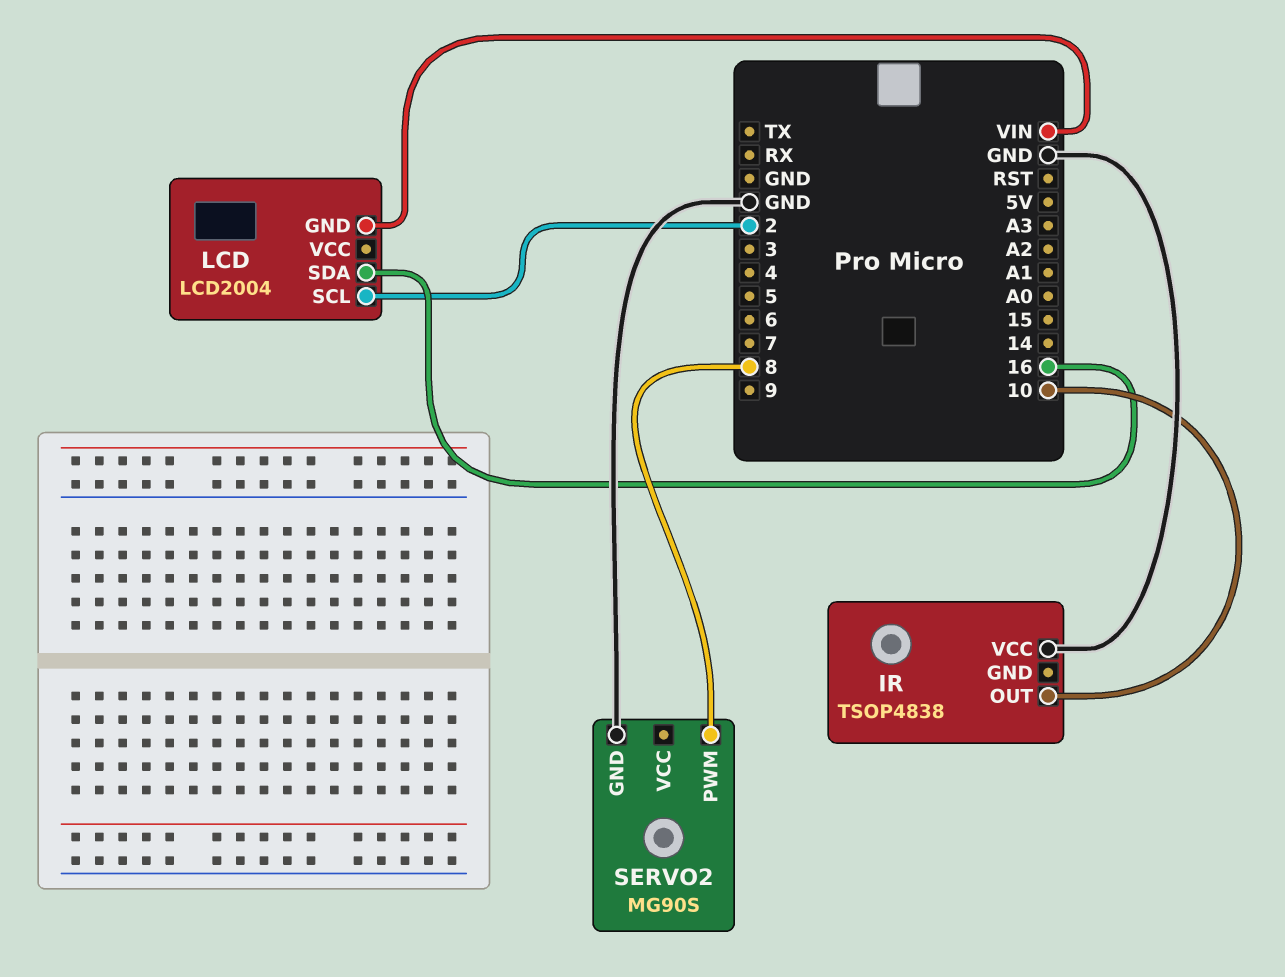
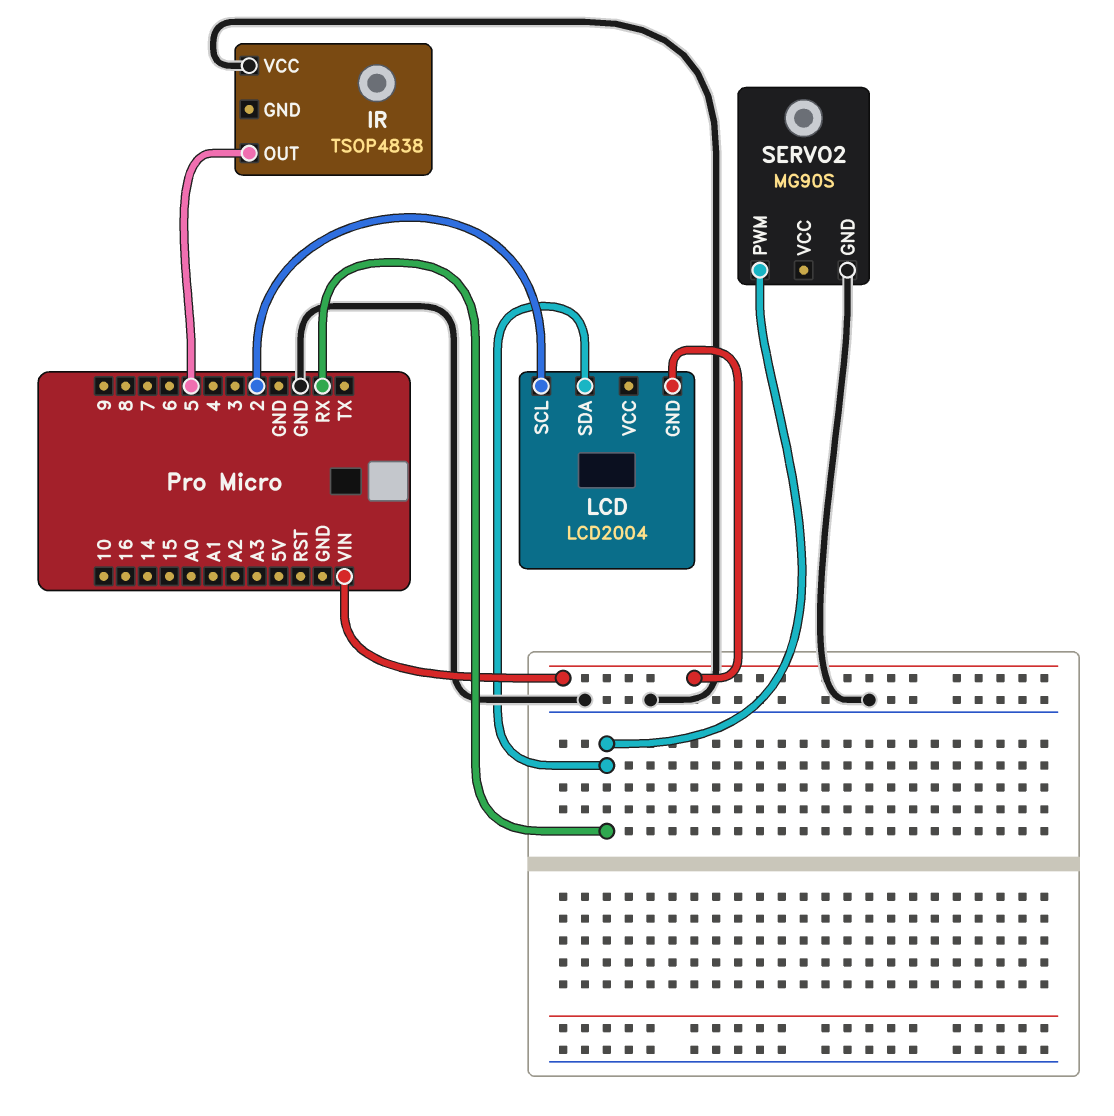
IR pin OUT: 10 -> 5
LCD pin SDA: 16 -> RX
SERVO2 pin PWM: 8 -> RX

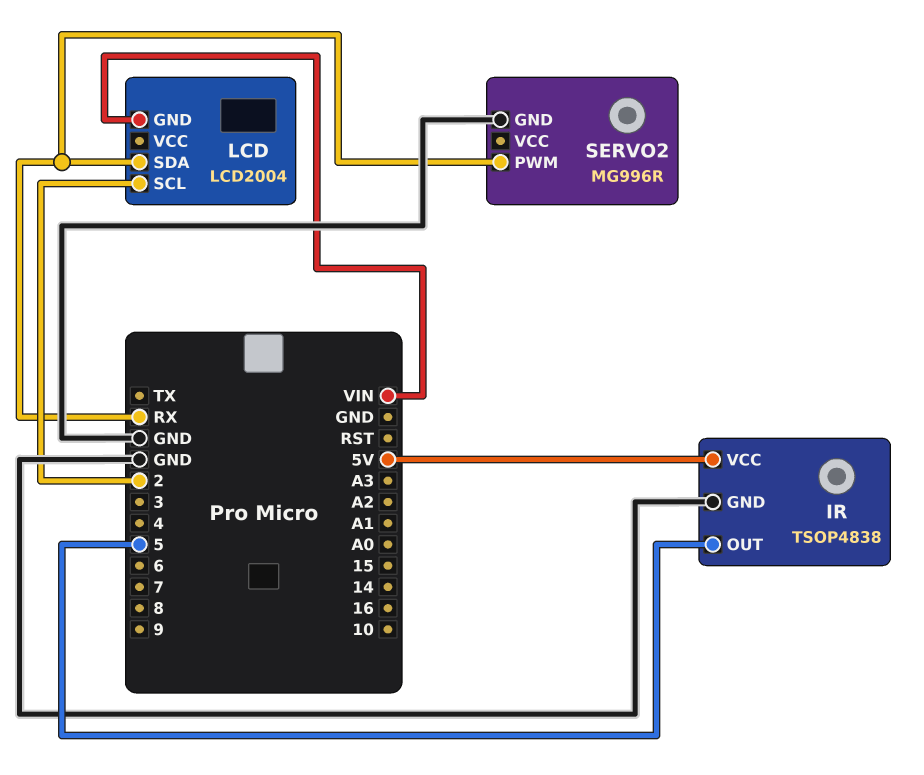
IR pin GND: none -> GND
IR pin VCC: GND -> 5V
SERVO2: MG90S -> MG996R

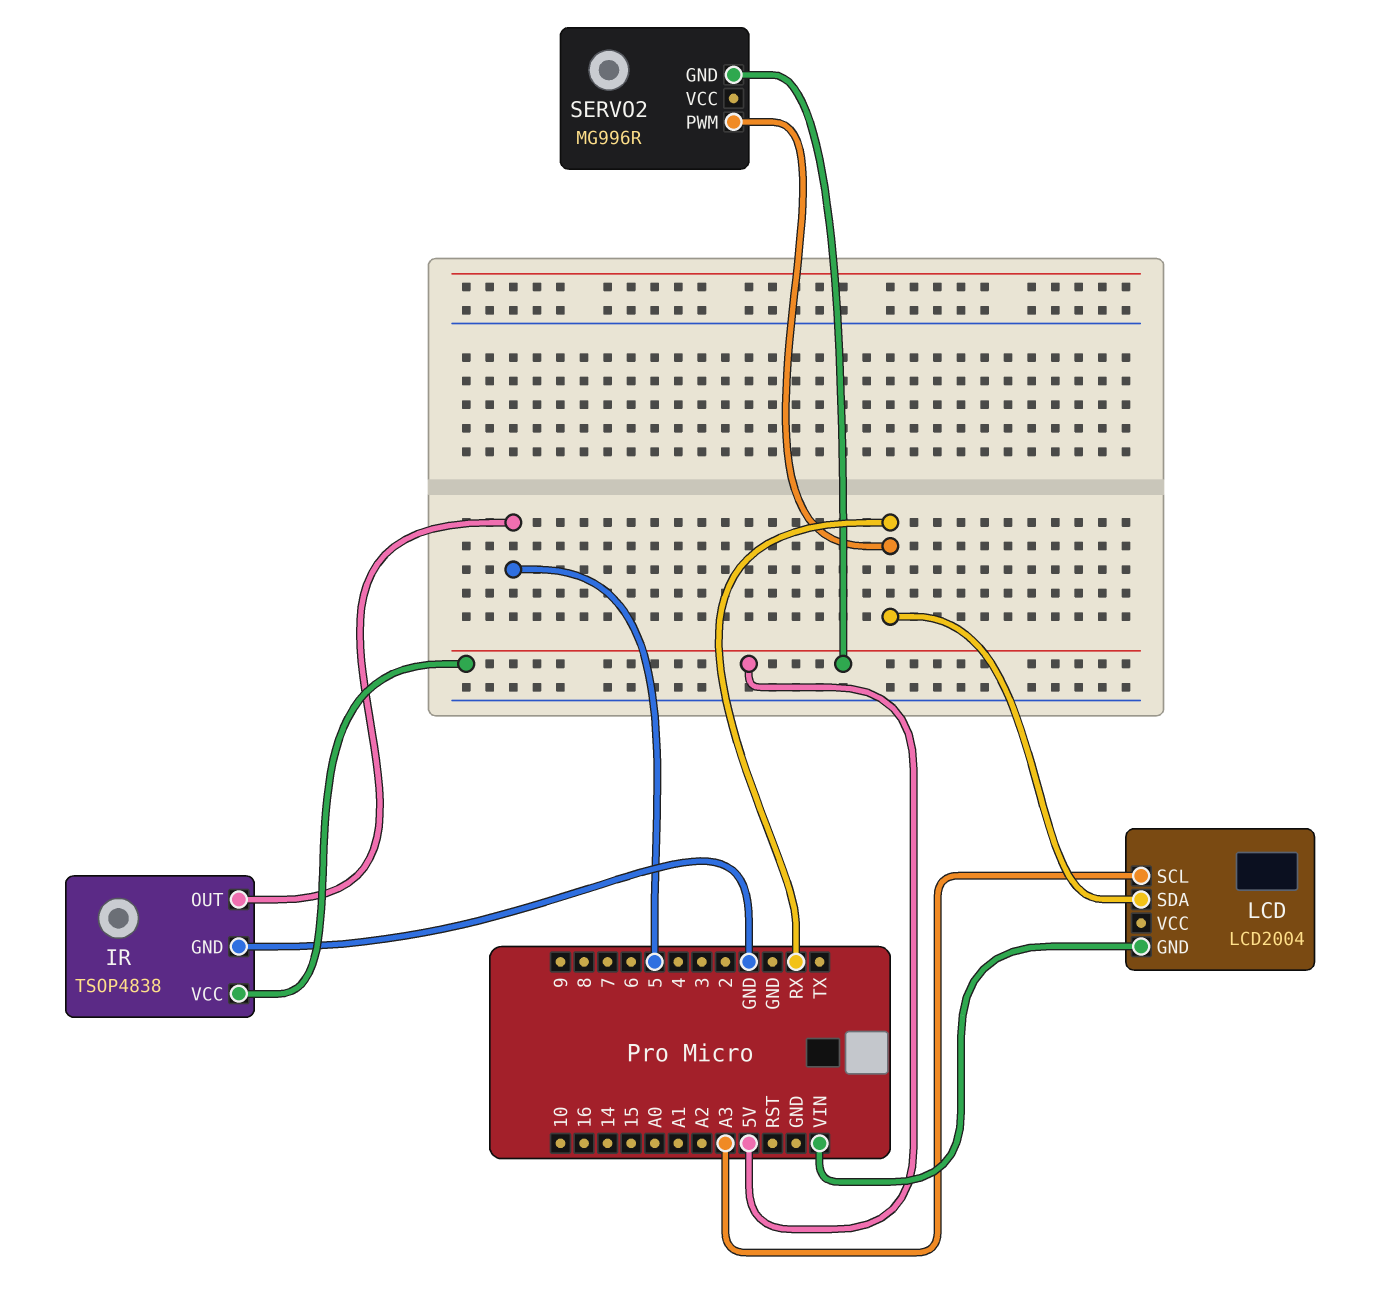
LCD pin SCL: 2 -> A3
SERVO2 pin GND: GND -> 5V

